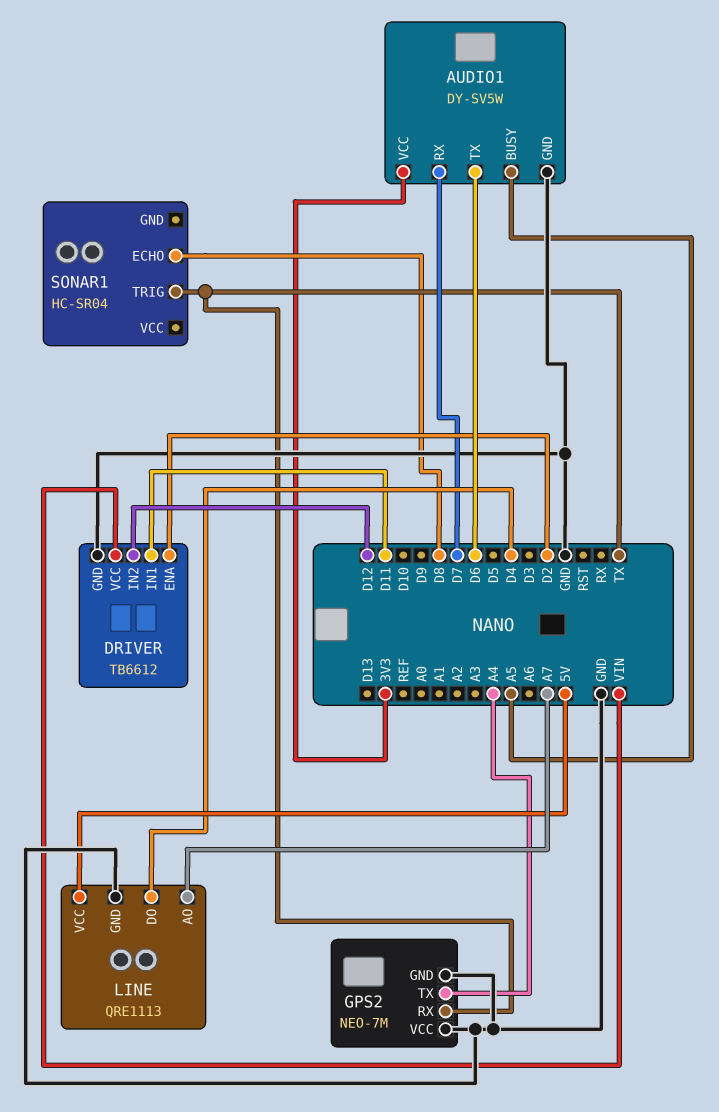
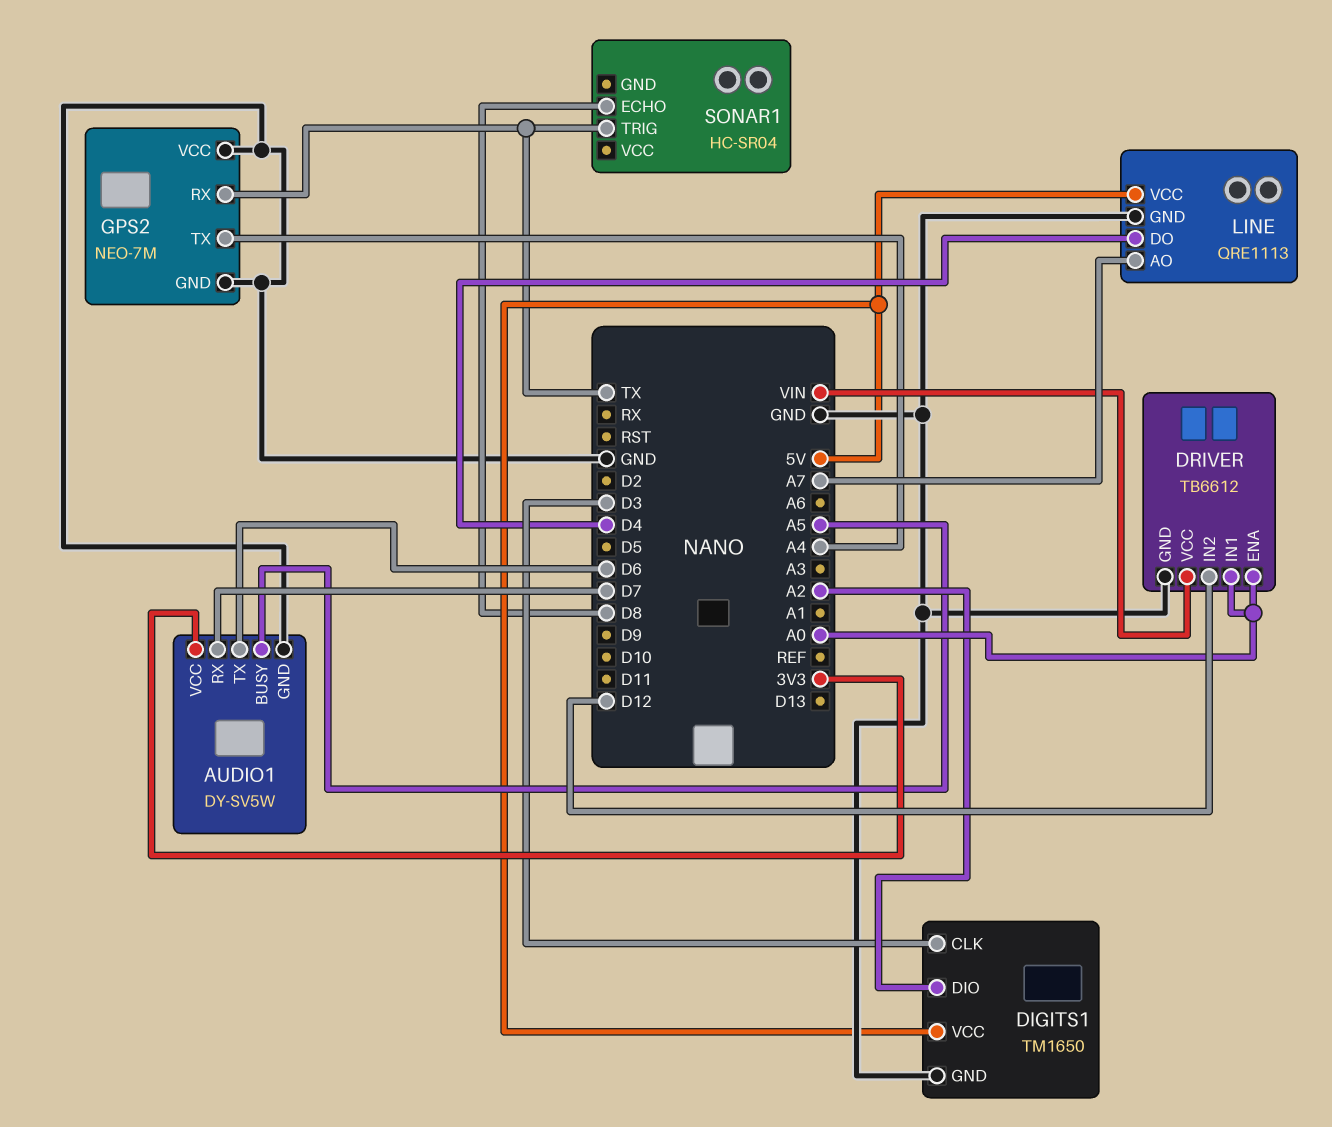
DIGITS1: none -> TM1650
DIGITS1 pin CLK: none -> D3
DIGITS1 pin DIO: none -> A2
DIGITS1 pin GND: none -> GND
DIGITS1 pin VCC: none -> 5V
DRIVER pin ENA: D2 -> A0
DRIVER pin IN1: D11 -> A0

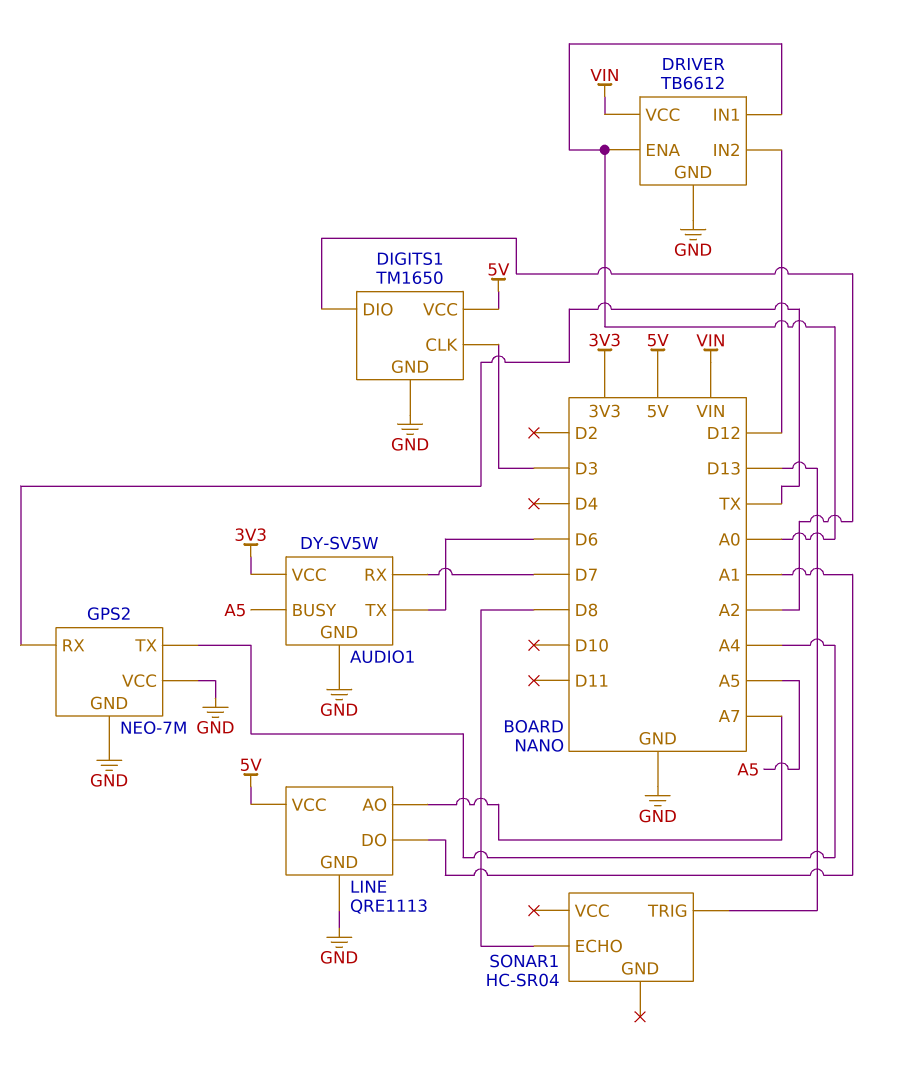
LINE pin DO: D4 -> A1
SONAR1 pin TRIG: TX -> D13

